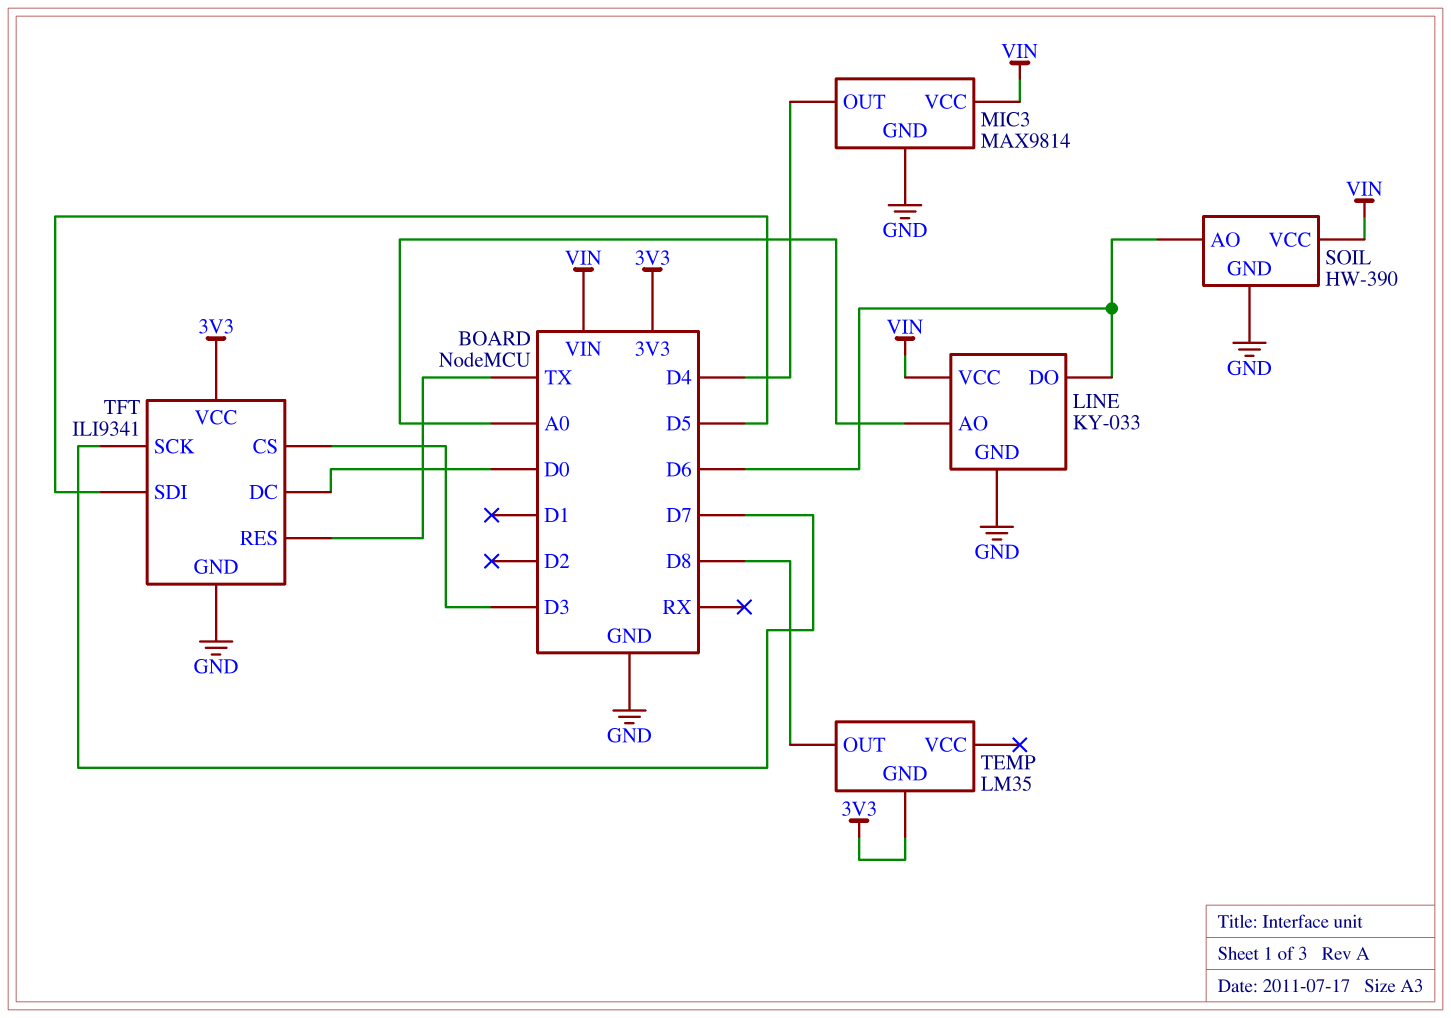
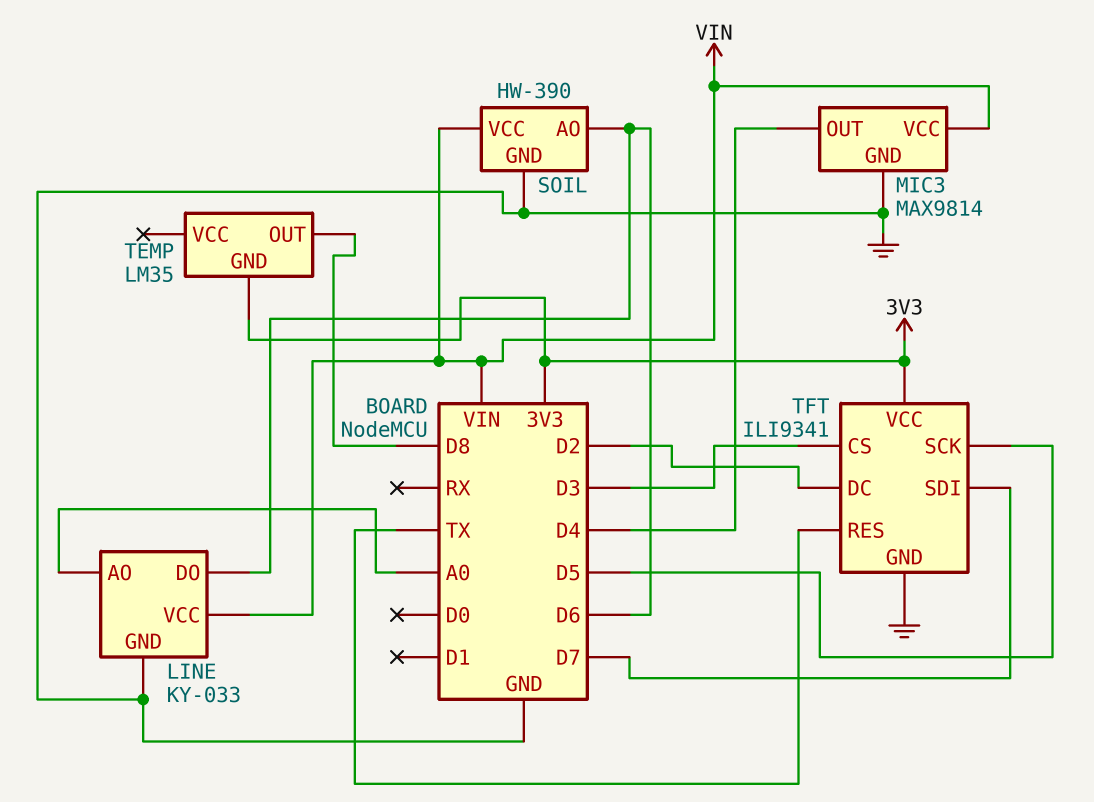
TFT pin DC: D0 -> D2
TFT pin SCK: D7 -> D5
TFT pin SDI: D5 -> D7

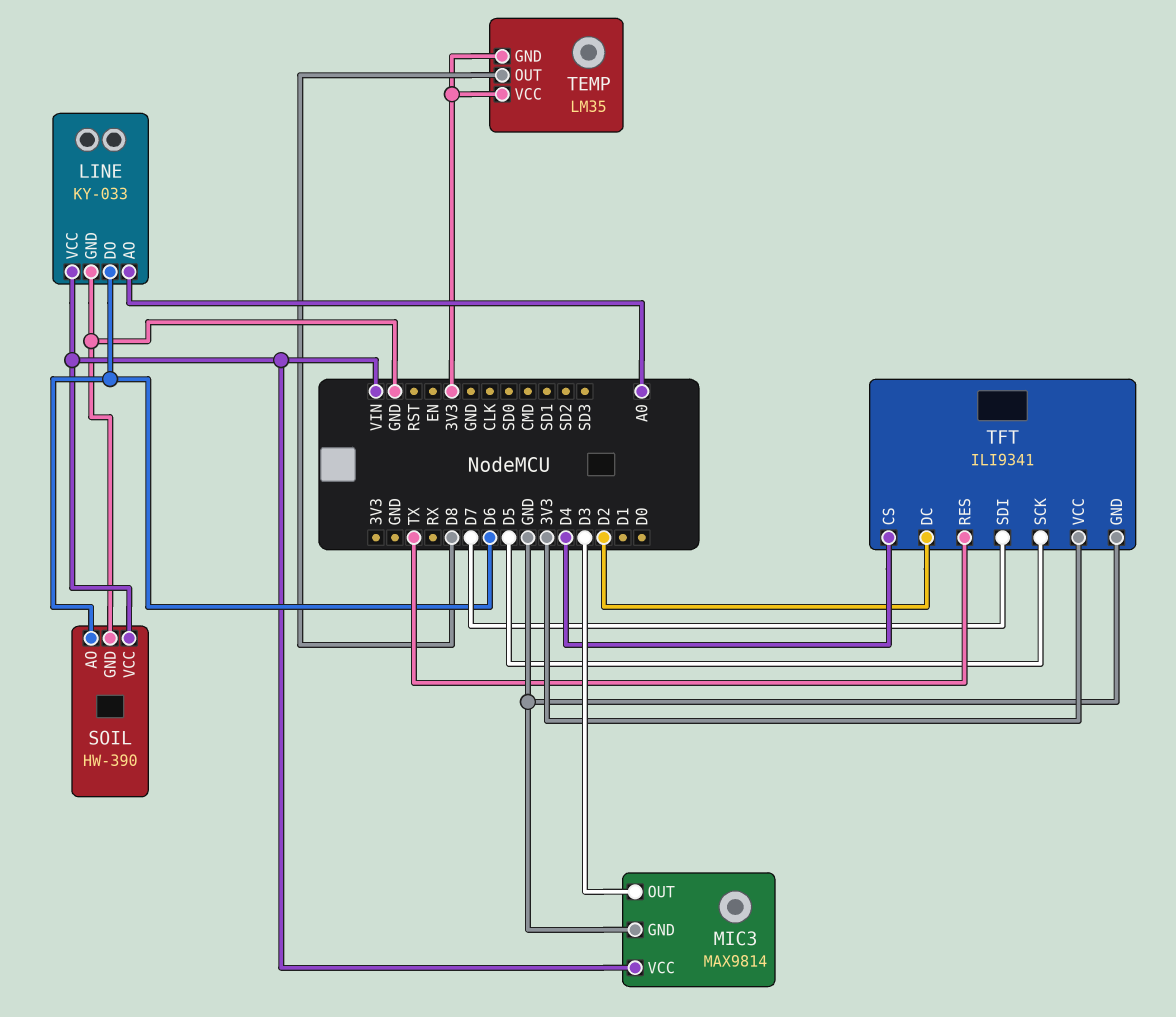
MIC3 pin OUT: D4 -> D3
TEMP pin VCC: none -> 3V3
TFT pin CS: D3 -> D4

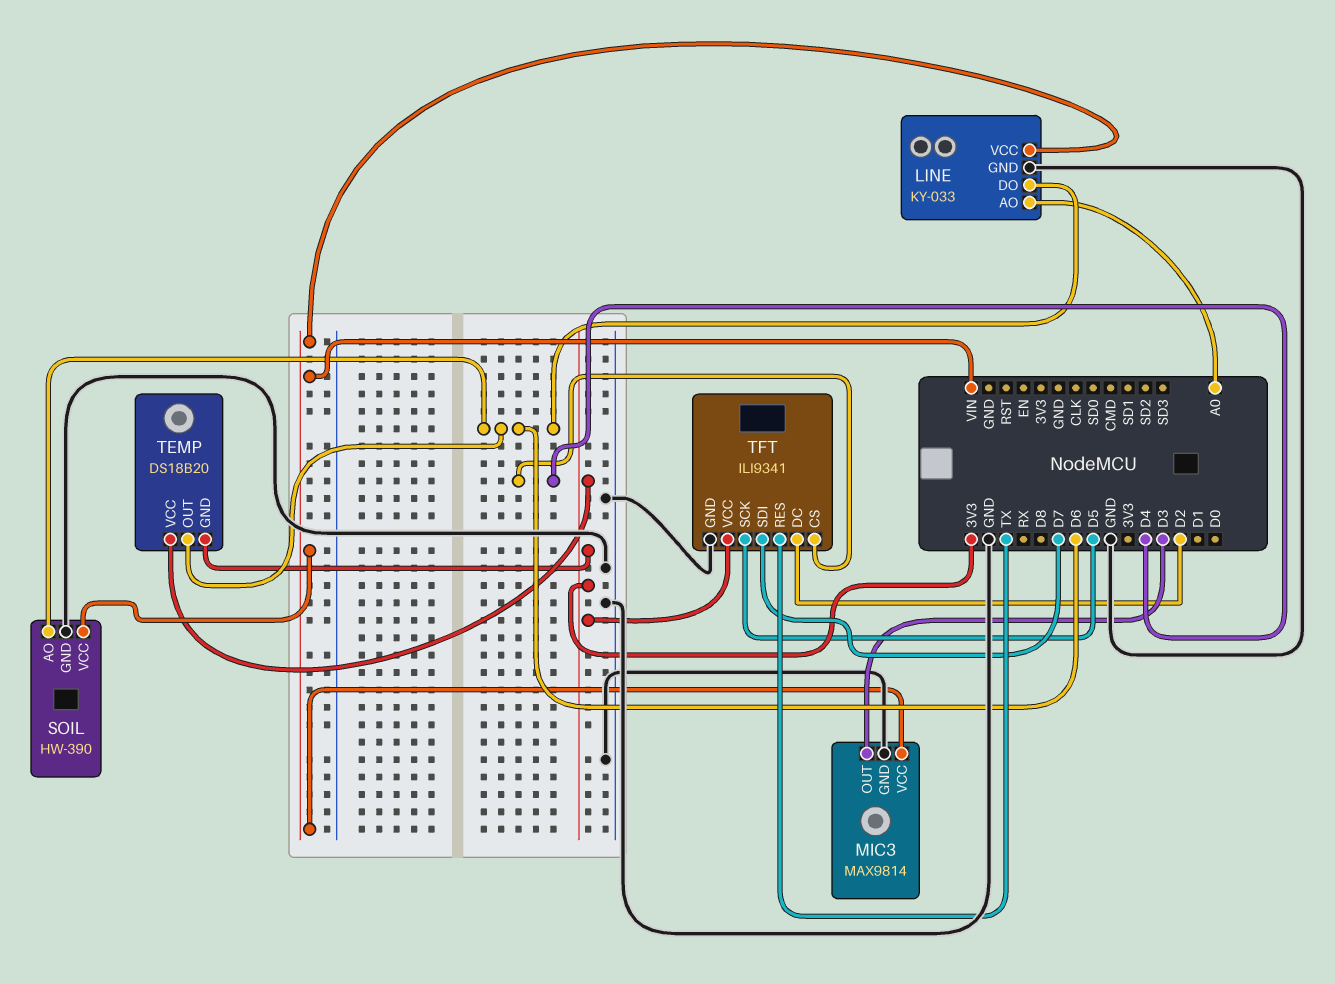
TEMP: LM35 -> DS18B20
TEMP pin OUT: D8 -> D6

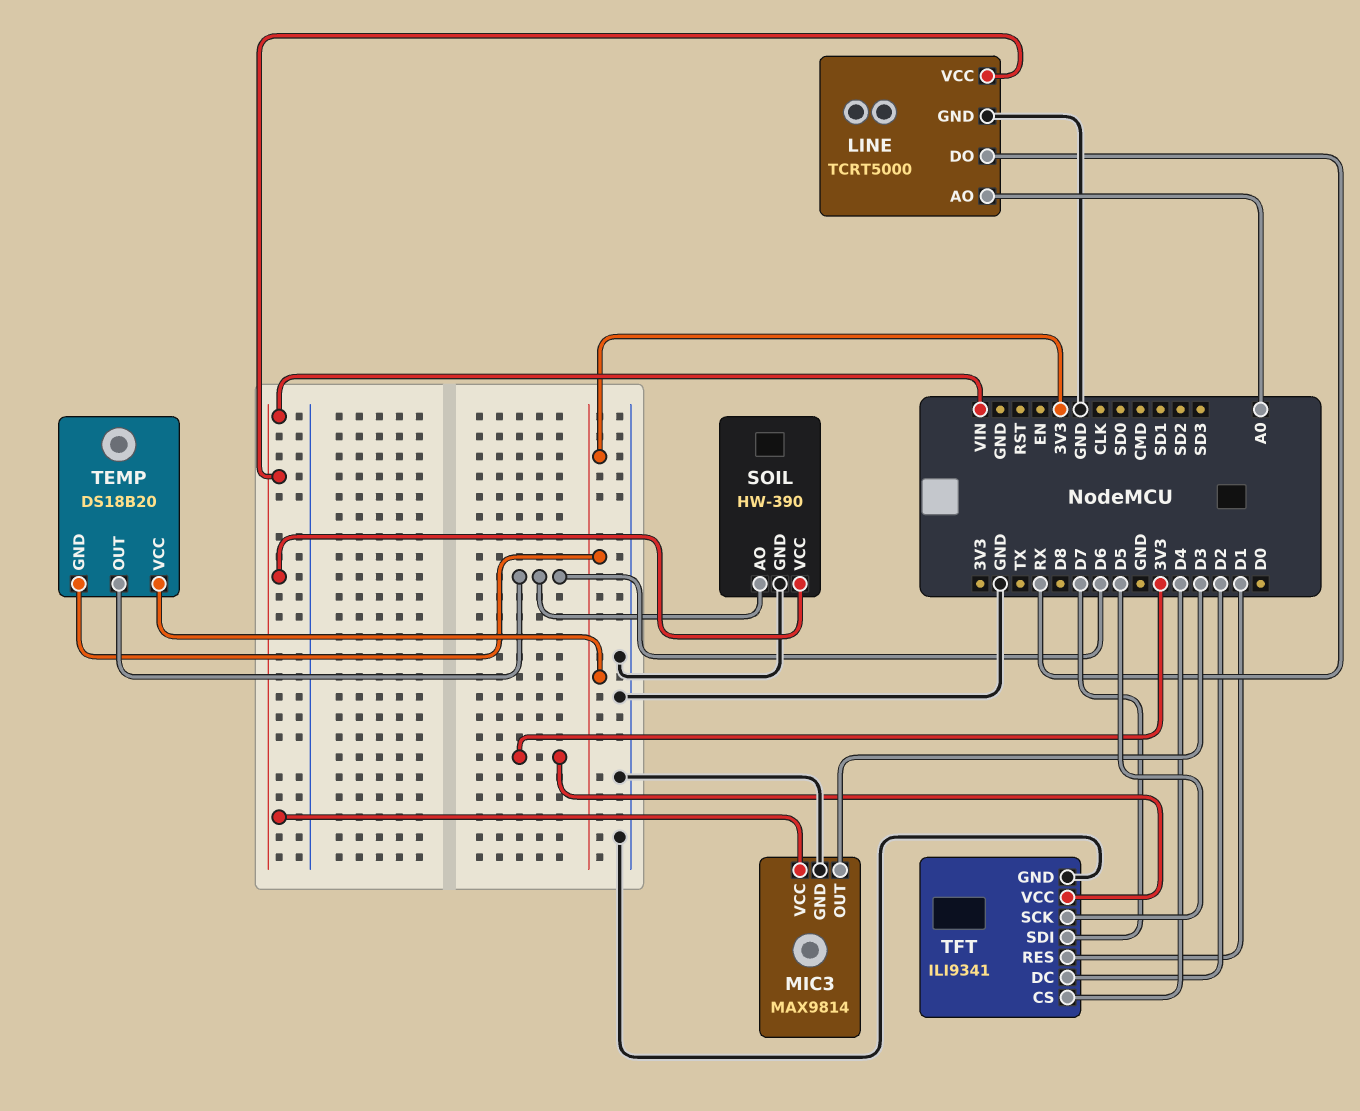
LINE: KY-033 -> TCRT5000
LINE pin DO: D6 -> RX
TFT pin RES: TX -> D1

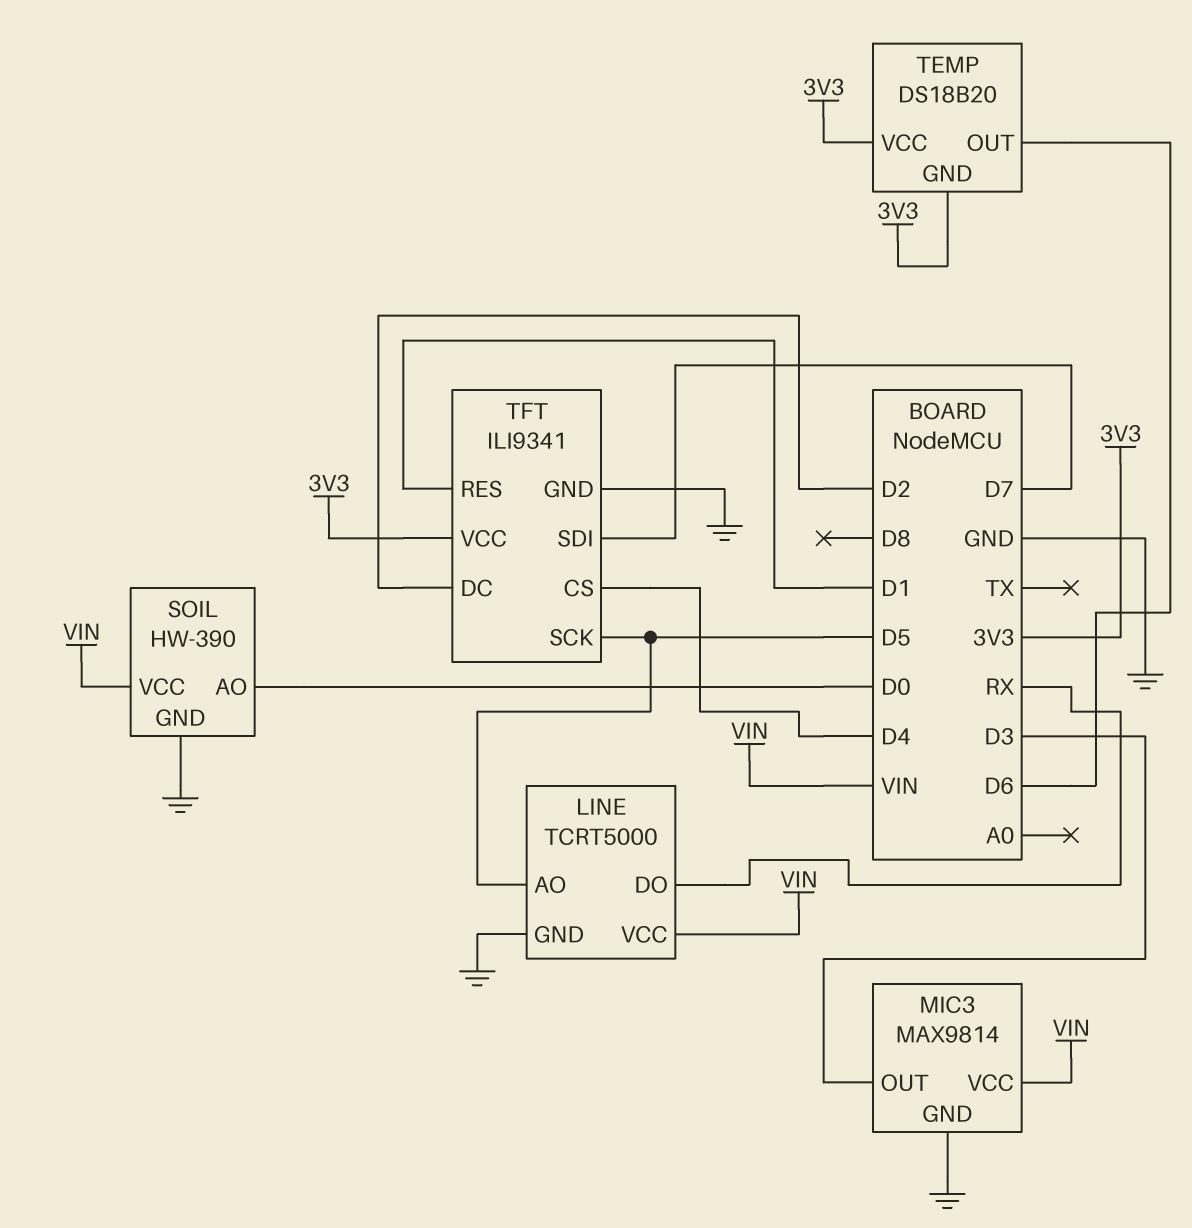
LINE pin AO: A0 -> D5
SOIL pin AO: D6 -> D0

